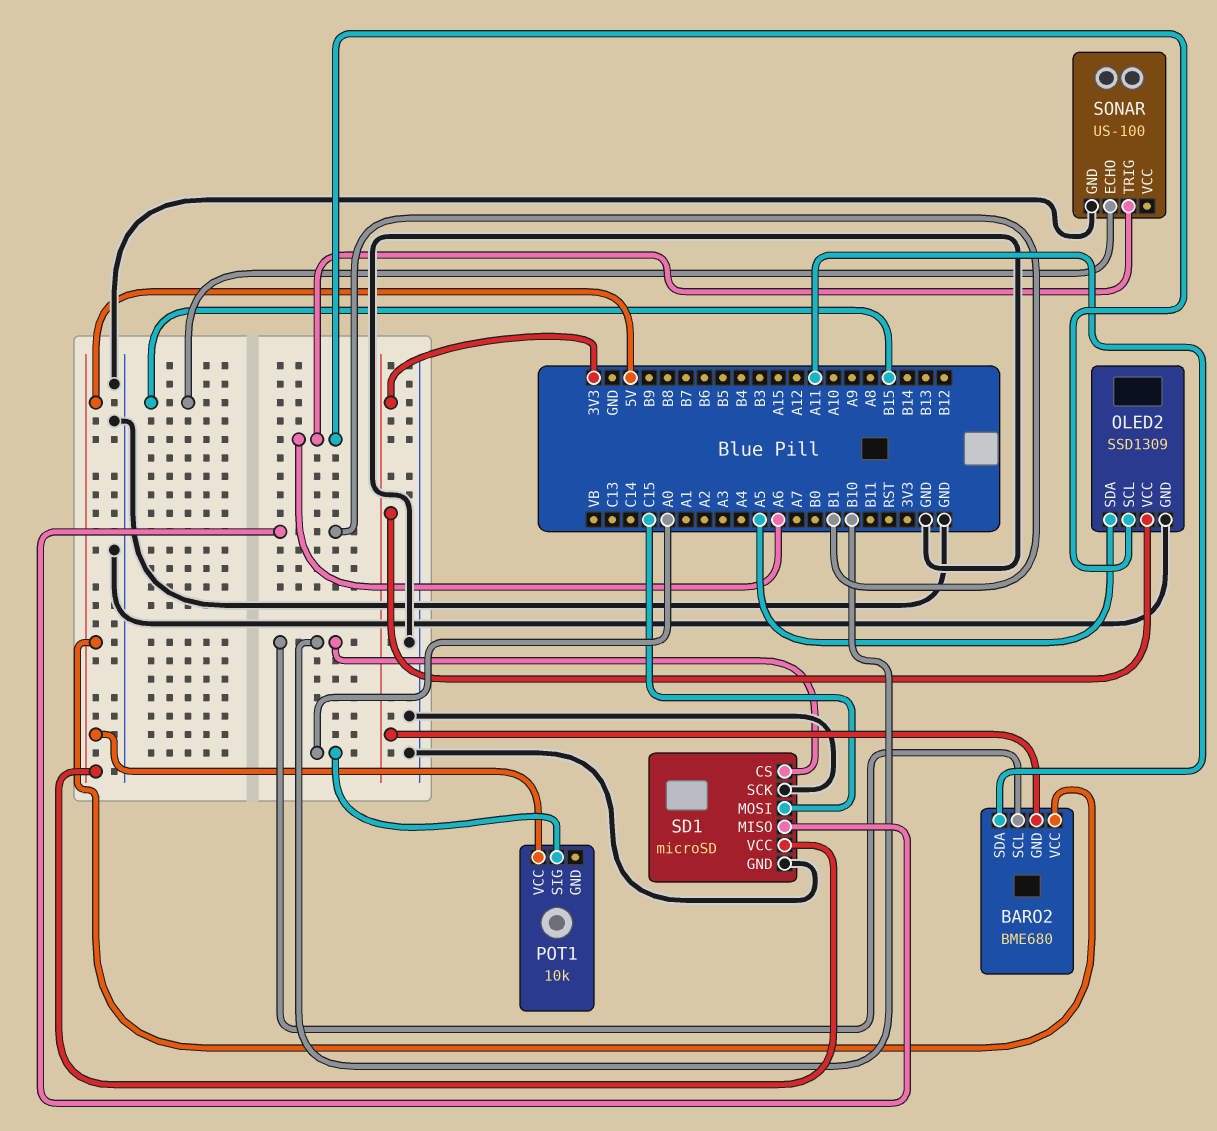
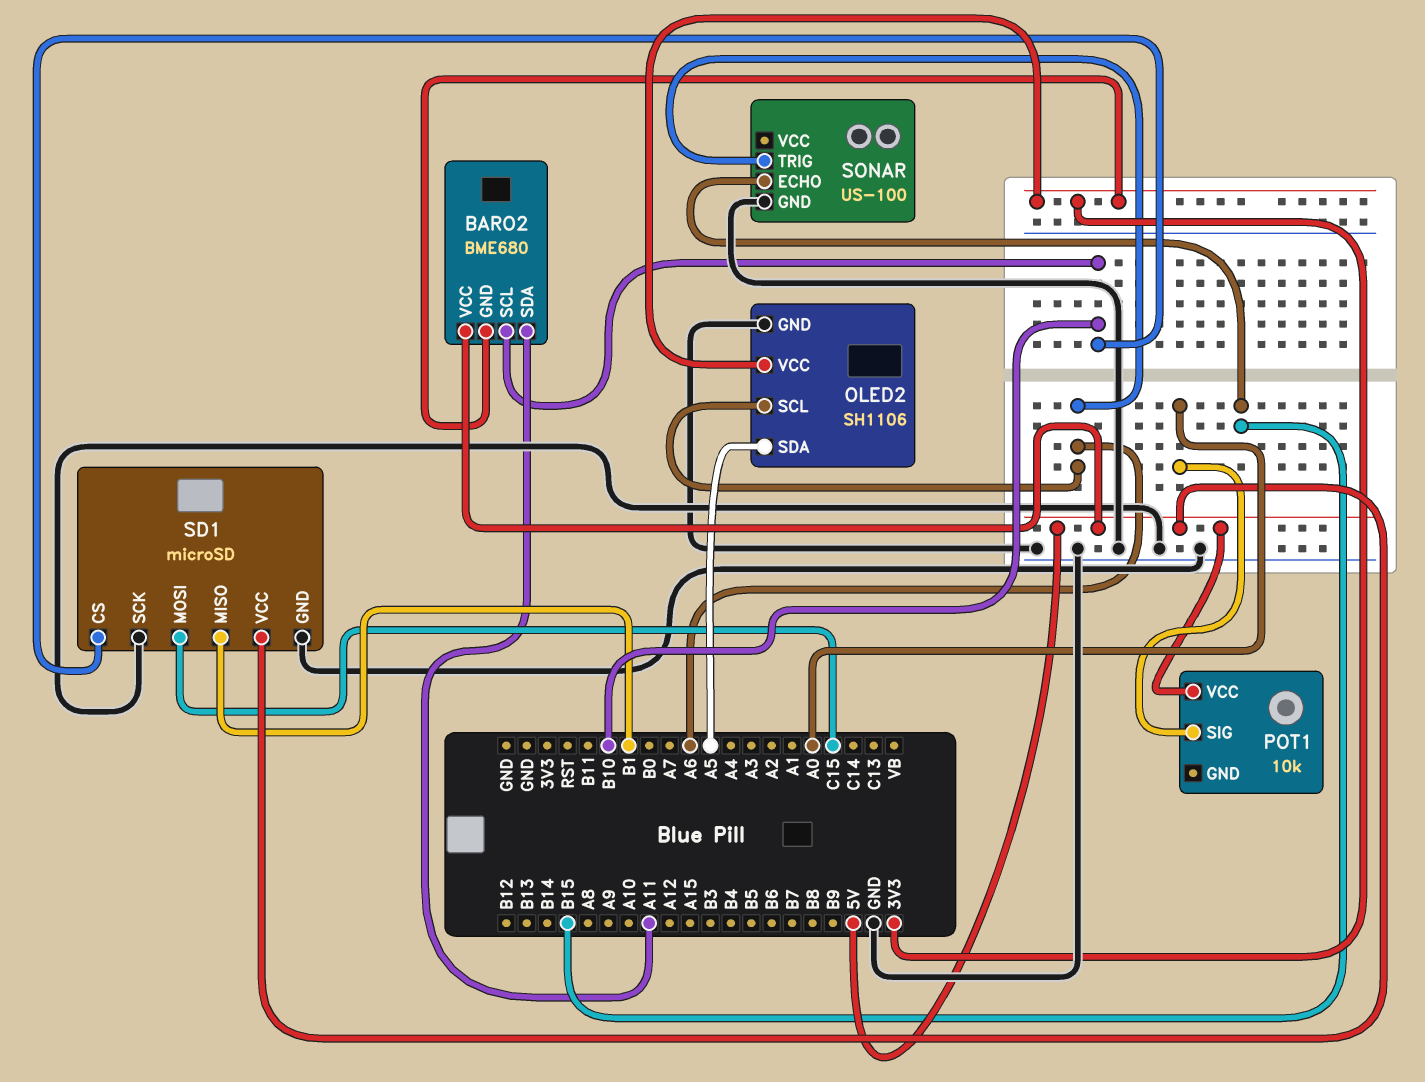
OLED2: SSD1309 -> SH1106

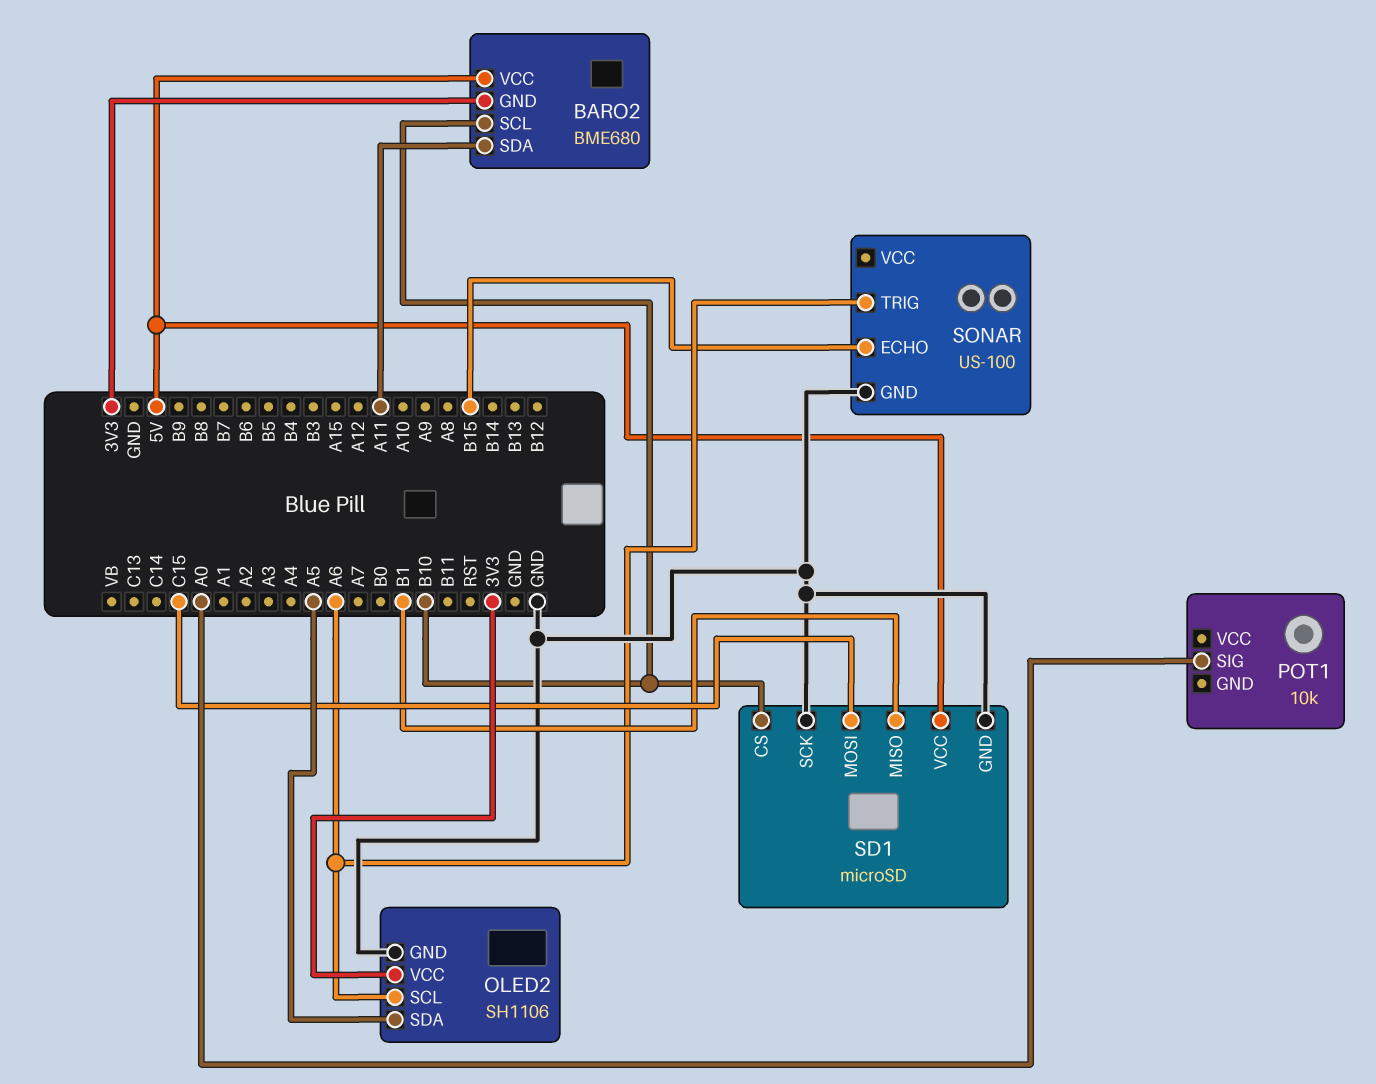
POT1 pin VCC: 5V -> none

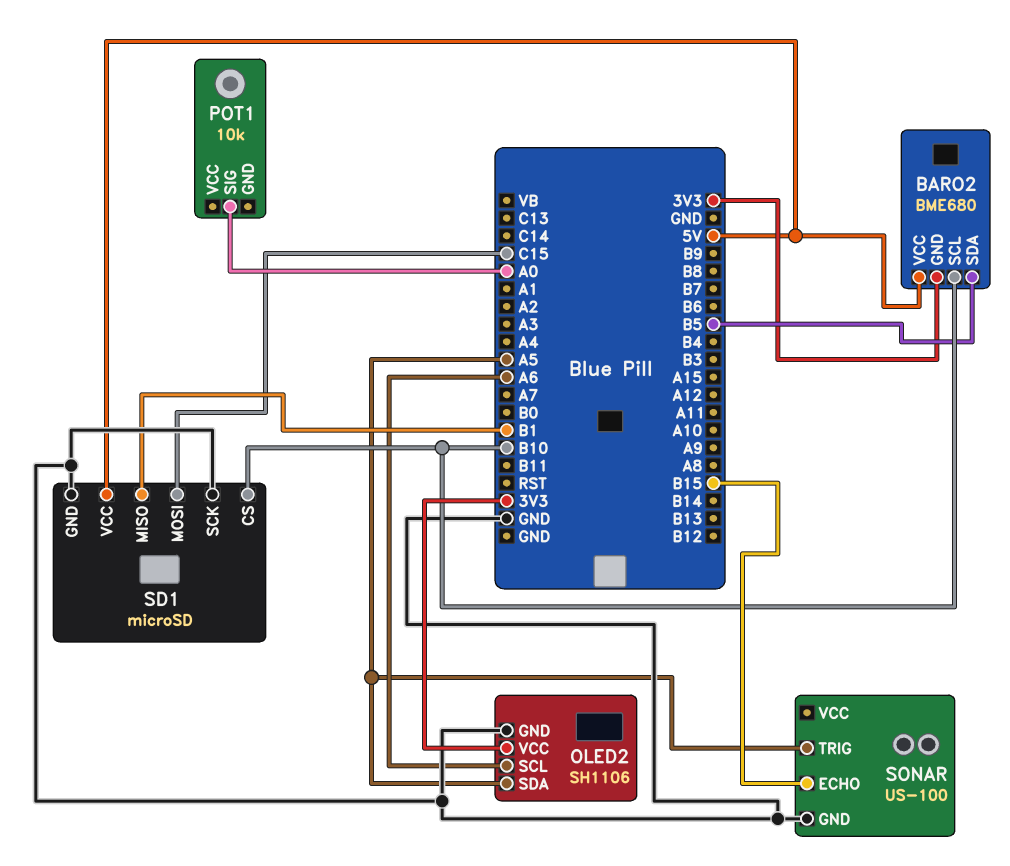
BARO2 pin SDA: A11 -> B5
SONAR pin TRIG: A6 -> A5

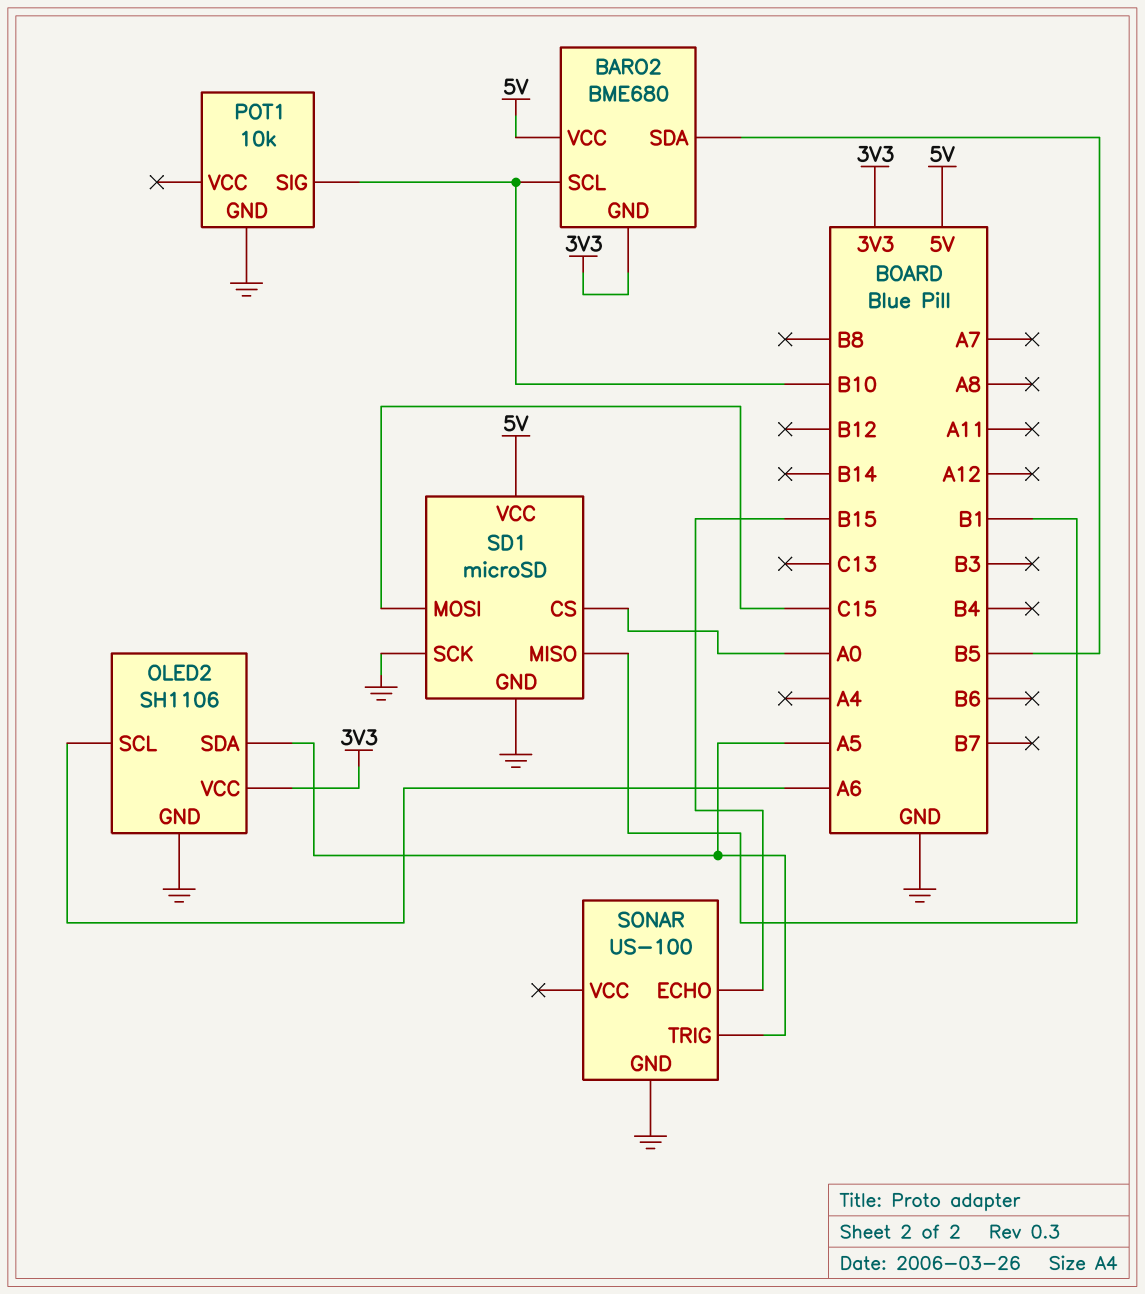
POT1 pin GND: none -> GND
POT1 pin SIG: A0 -> B10
SD1 pin CS: B10 -> A0

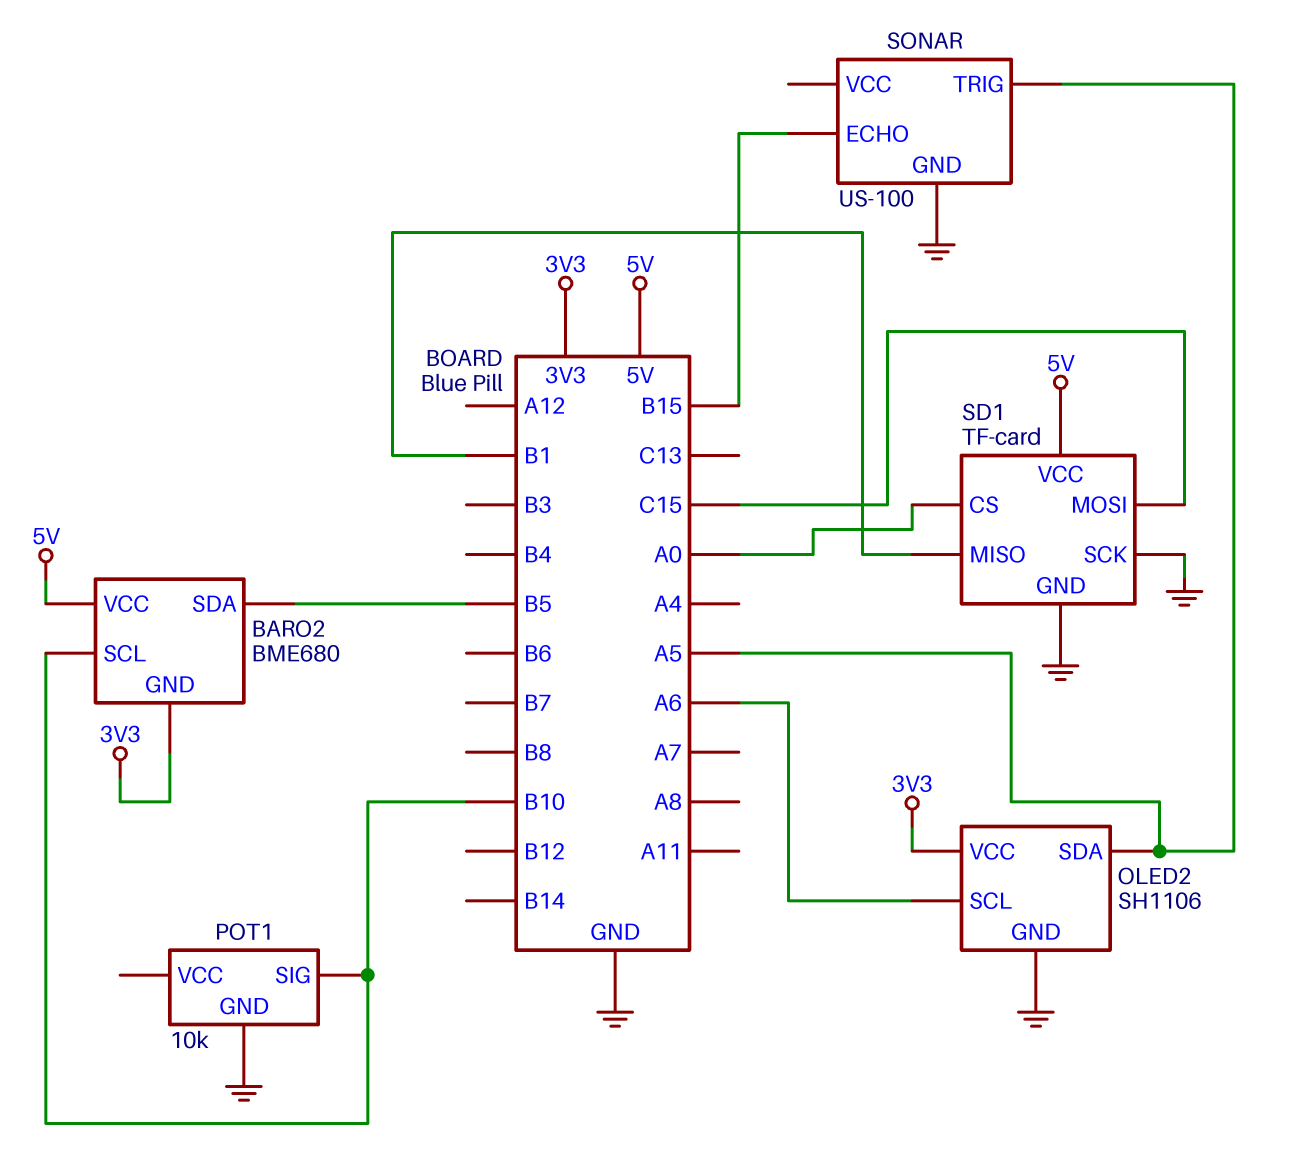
SD1: microSD -> TF-card

